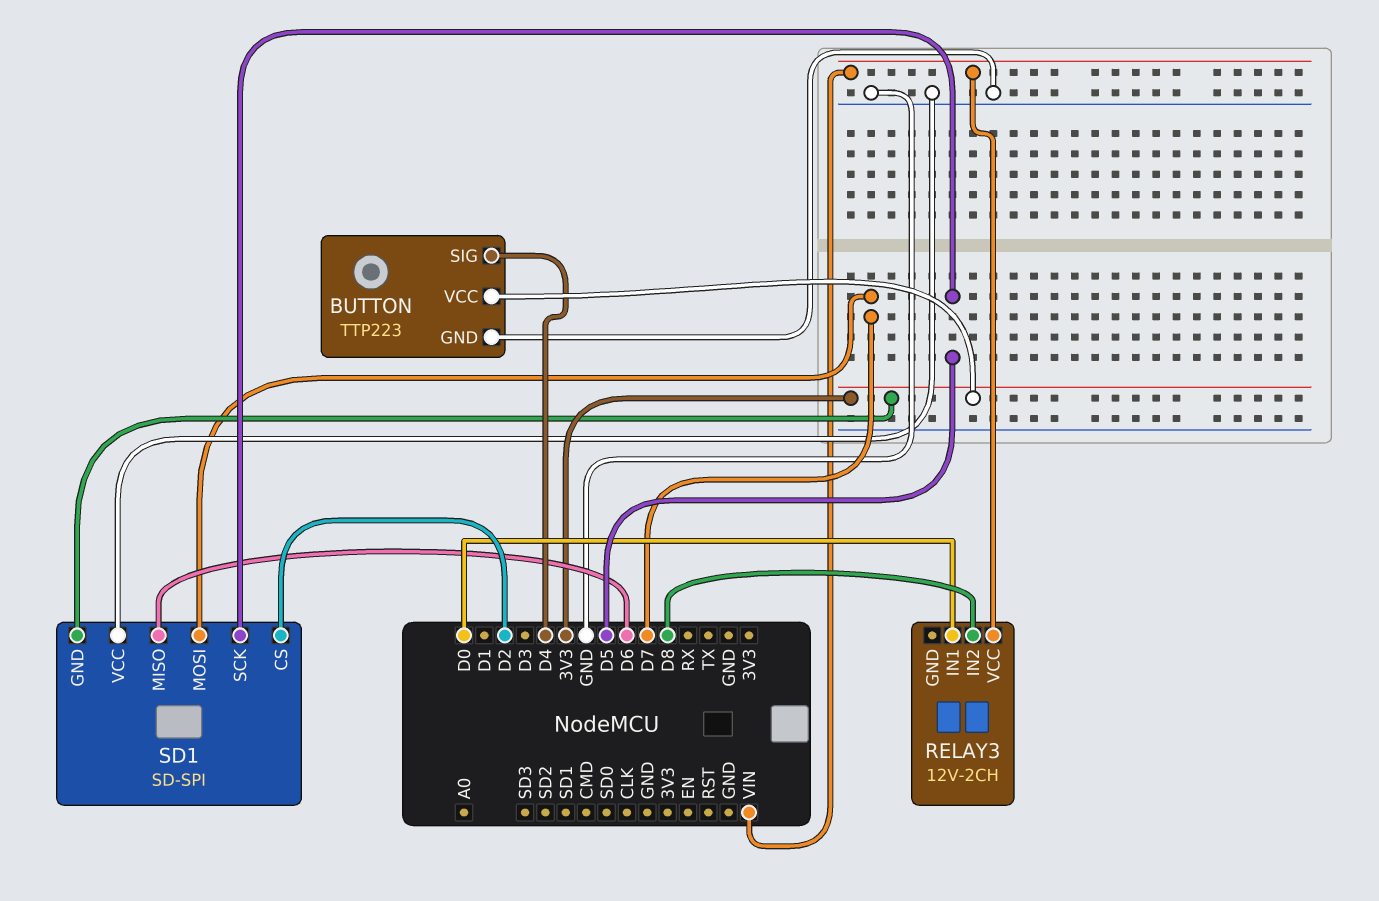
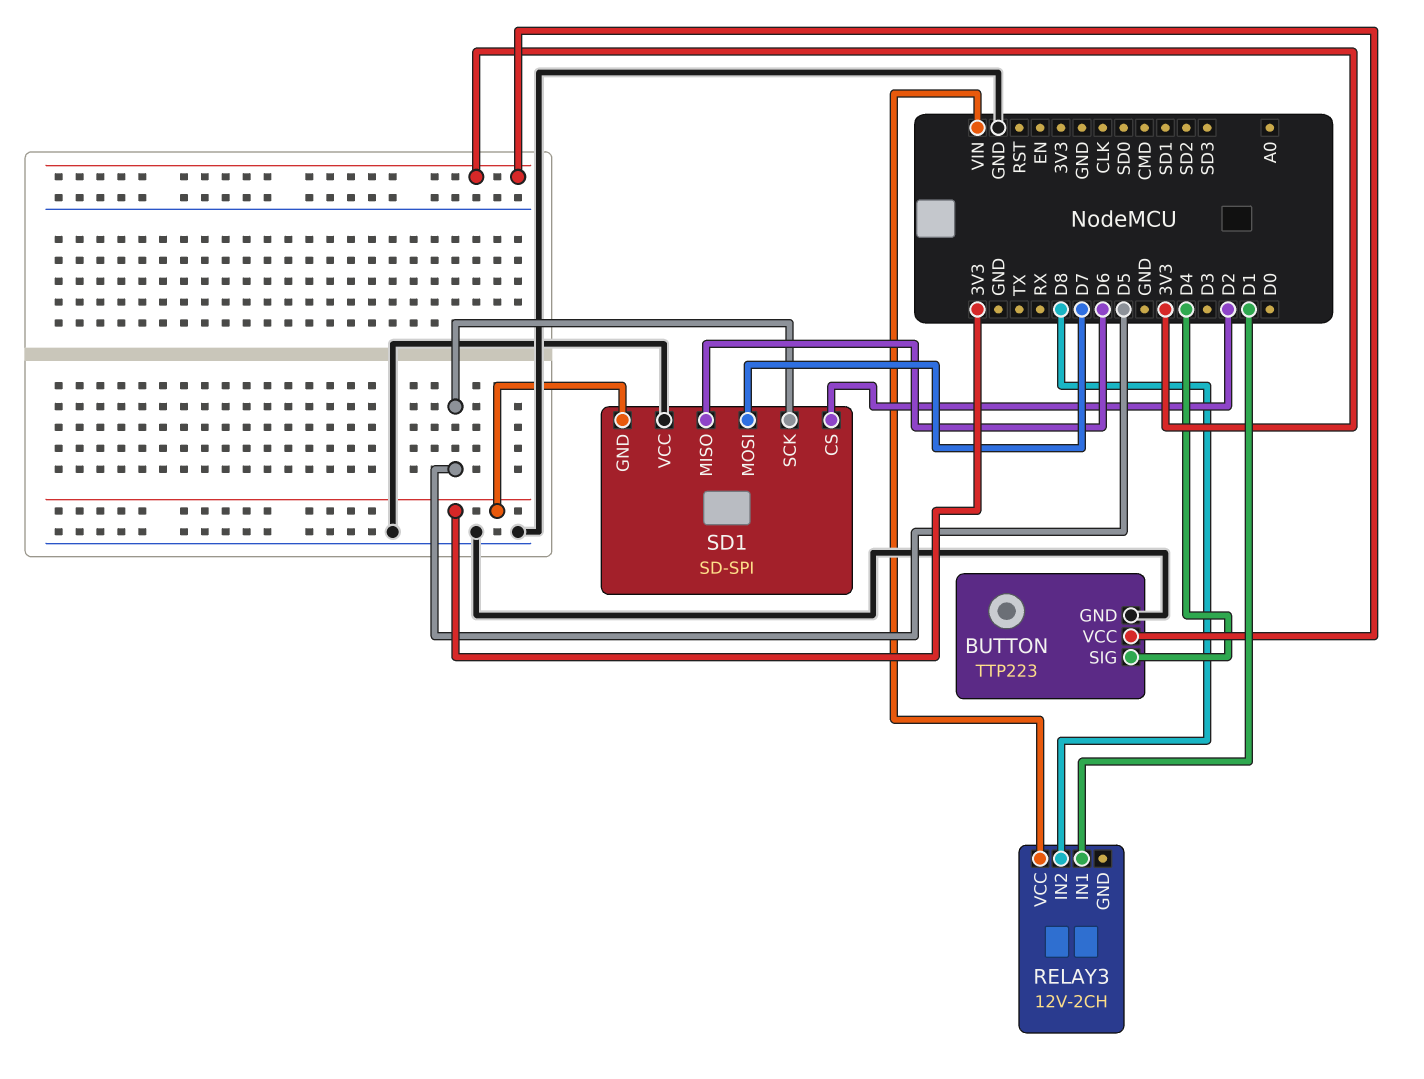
RELAY3 pin IN1: D0 -> D1

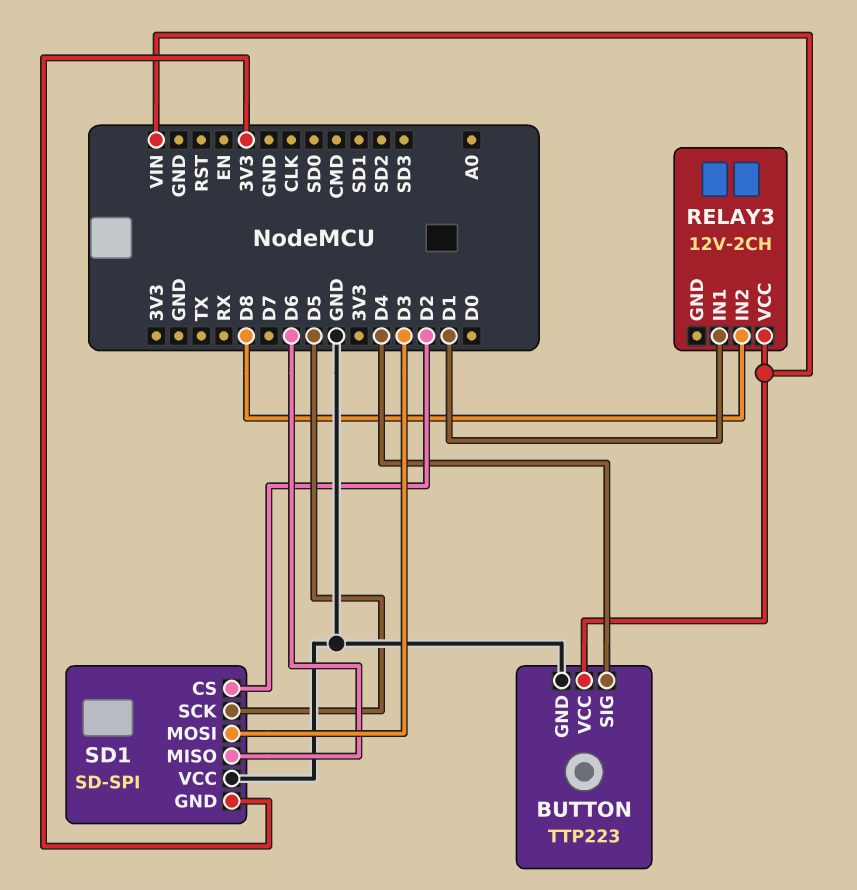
BUTTON pin VCC: 3V3 -> VIN
SD1 pin MOSI: D7 -> D3

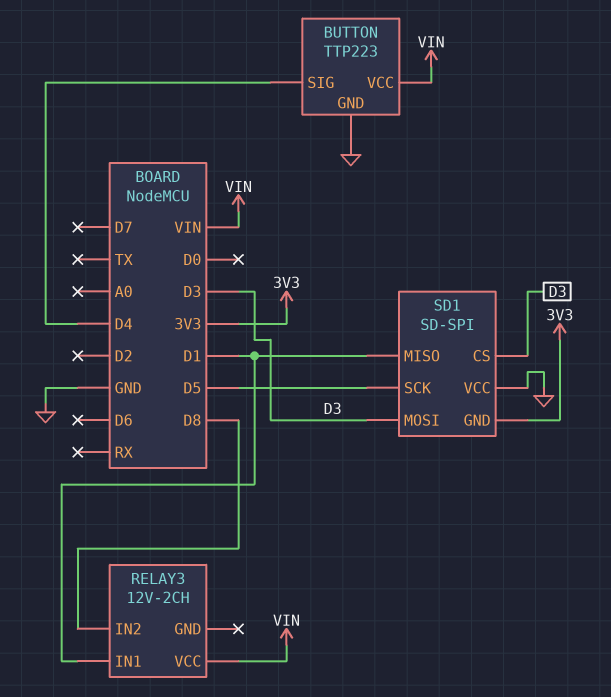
SD1 pin CS: D2 -> D3
SD1 pin MISO: D6 -> D1

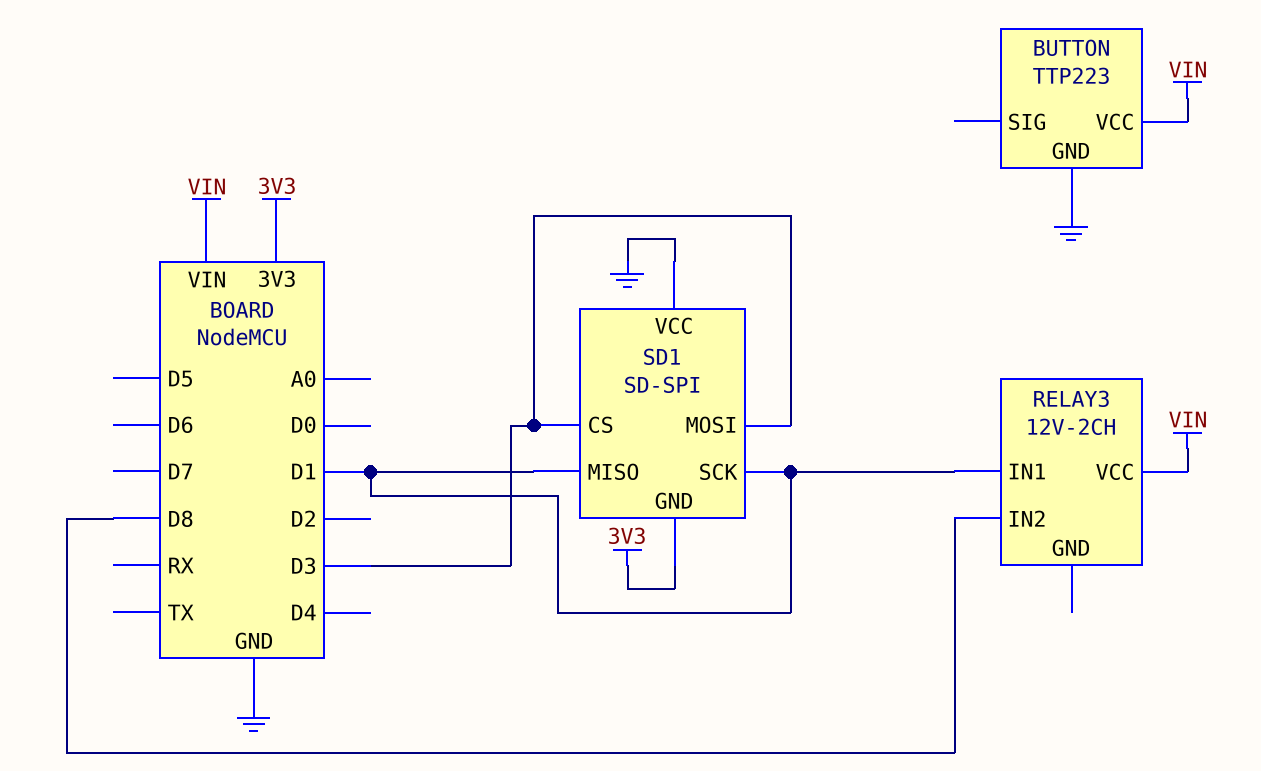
BUTTON pin SIG: D4 -> none
SD1 pin SCK: D5 -> D1

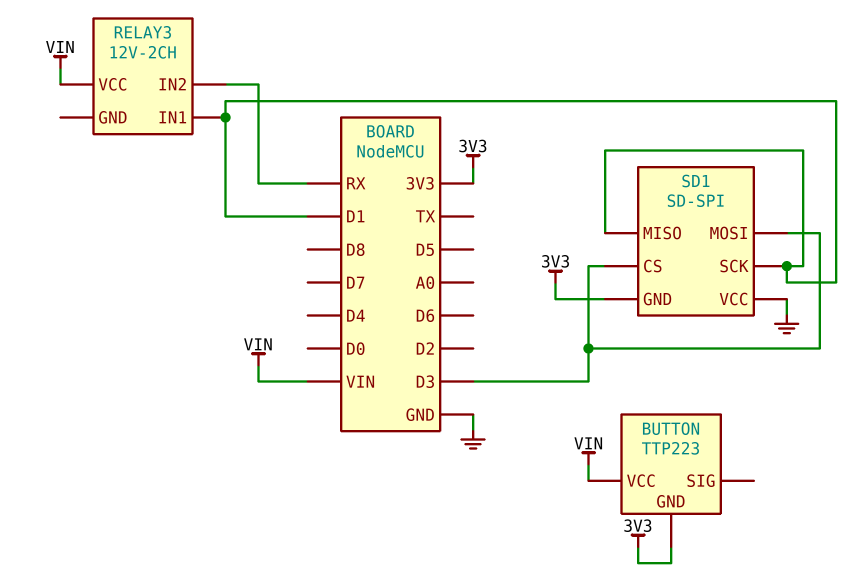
BUTTON pin GND: GND -> 3V3
RELAY3 pin IN2: D8 -> RX

